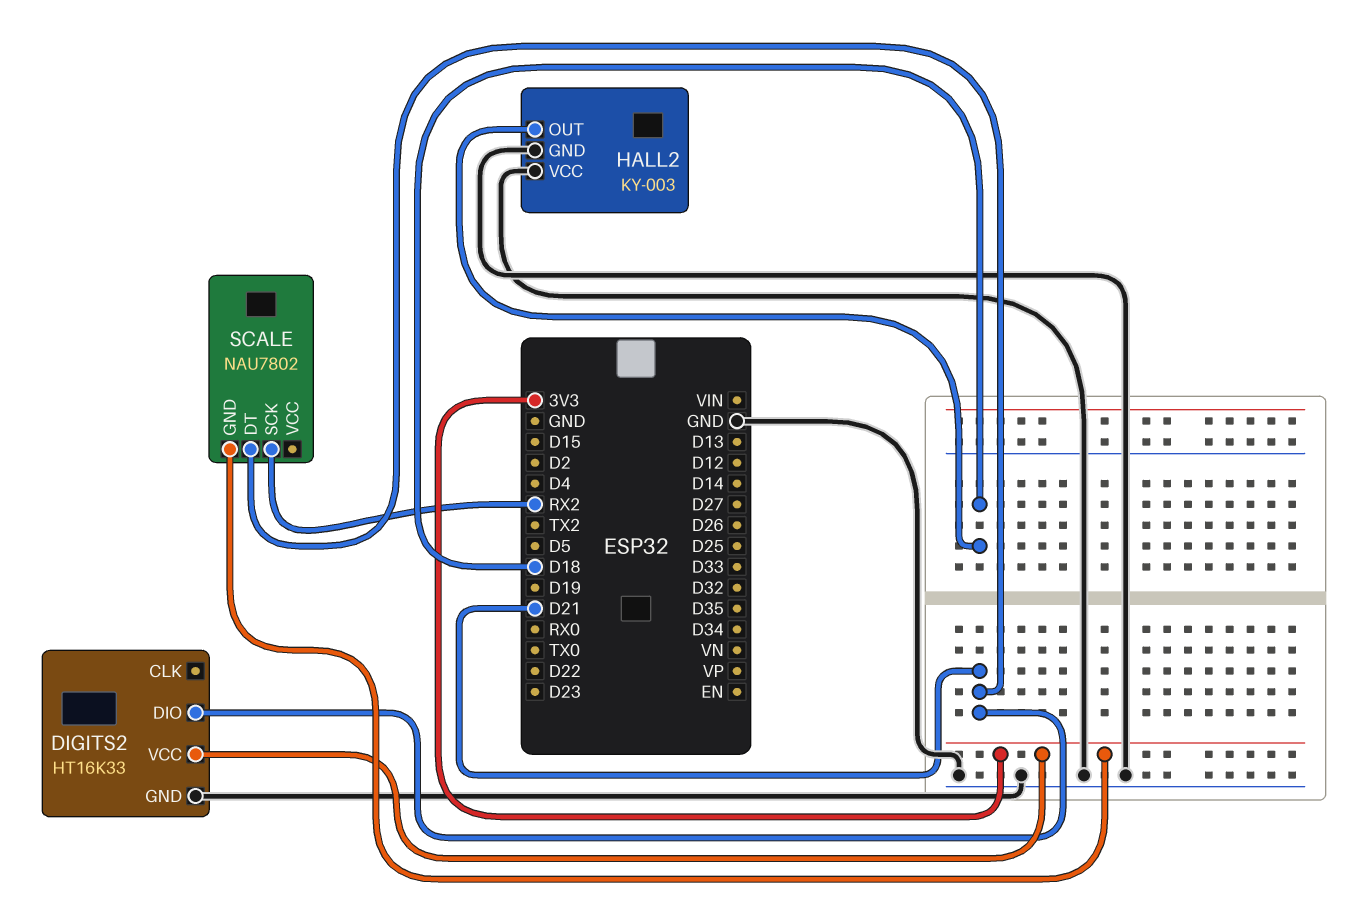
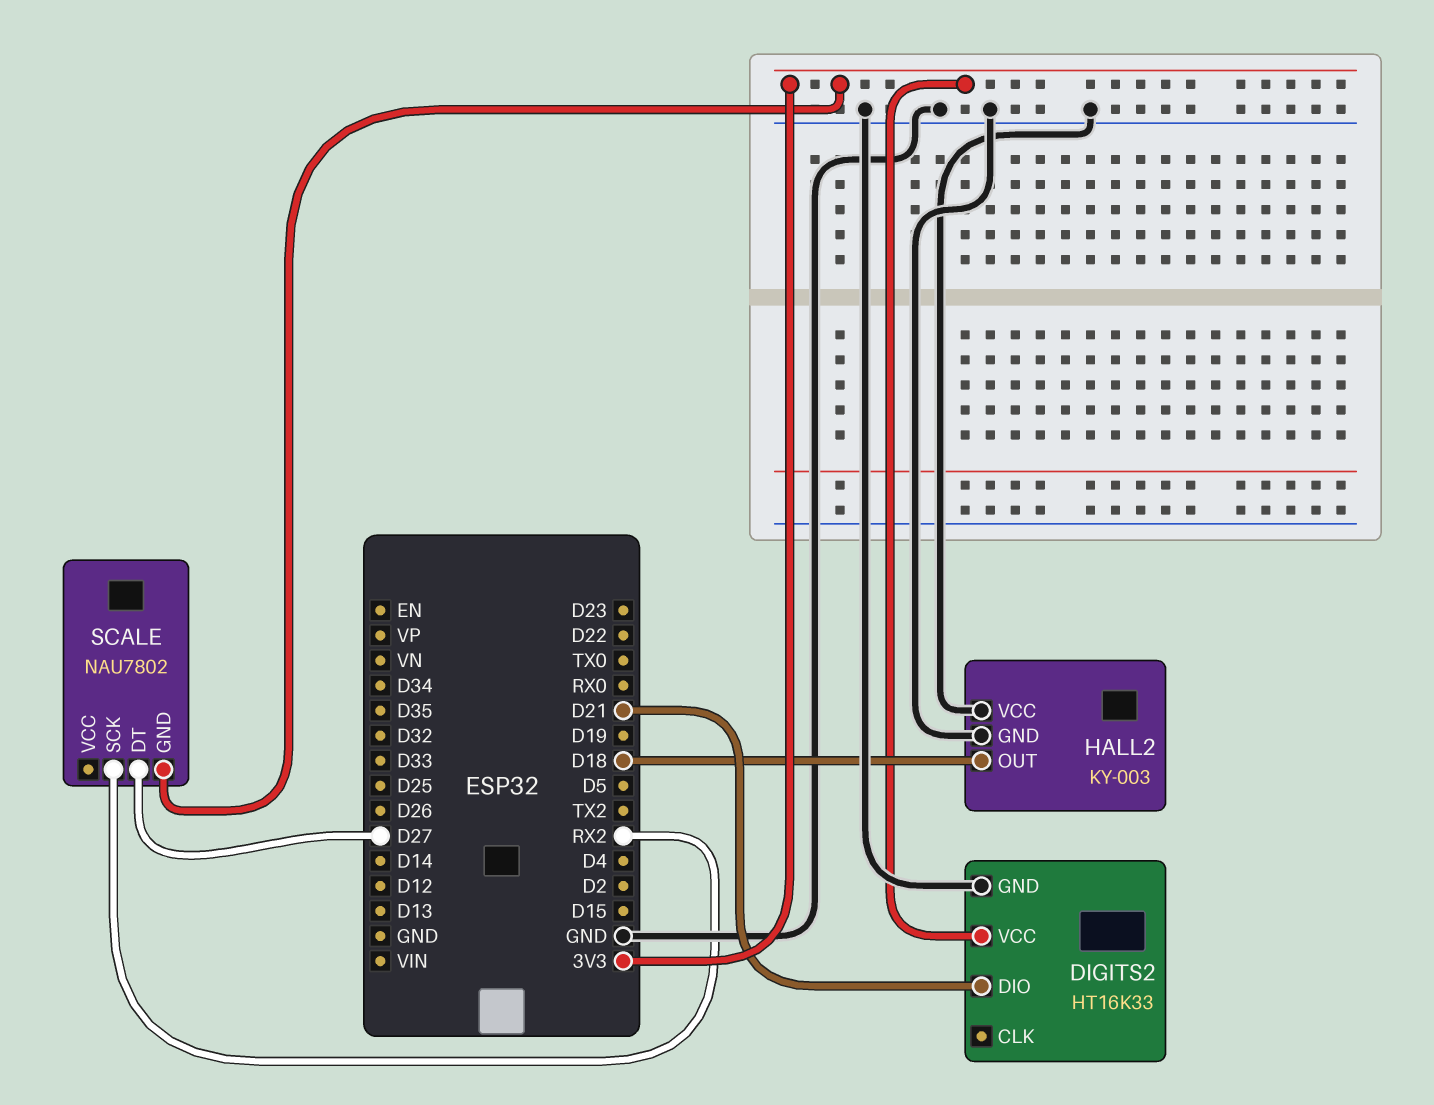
SCALE pin DT: D21 -> D27

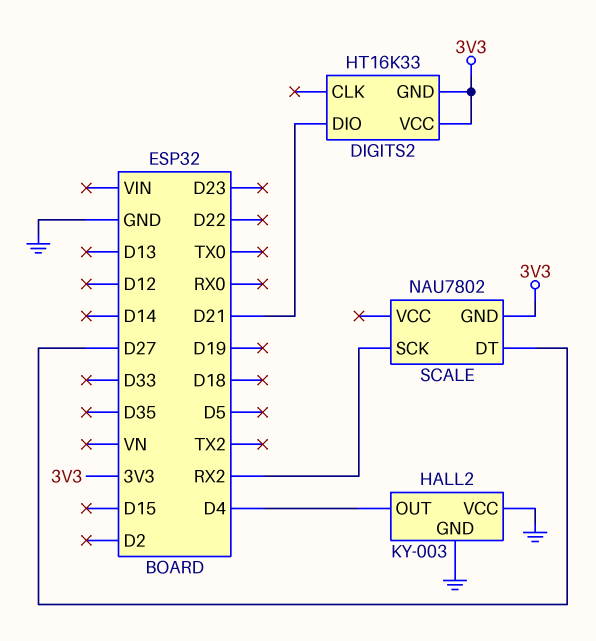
DIGITS2 pin GND: GND -> 3V3
HALL2 pin OUT: D18 -> D4

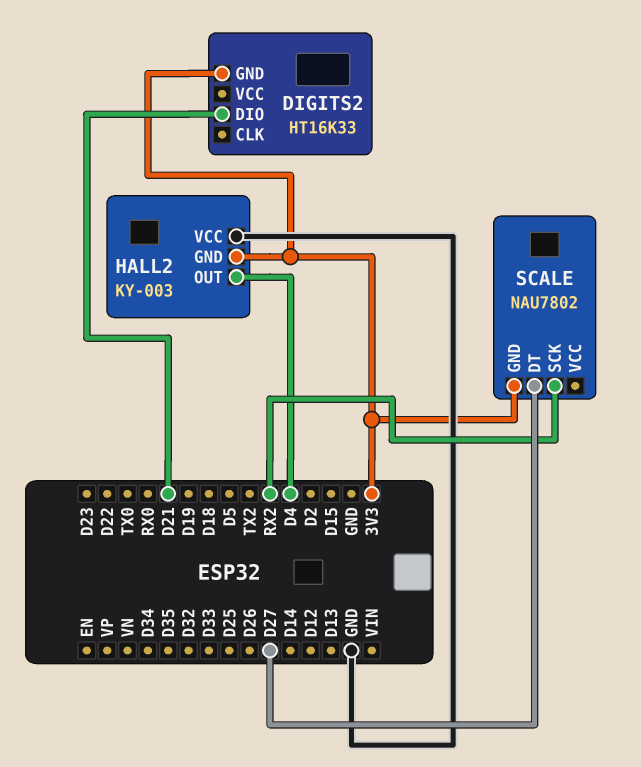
DIGITS2 pin VCC: 3V3 -> none
HALL2 pin GND: GND -> 3V3

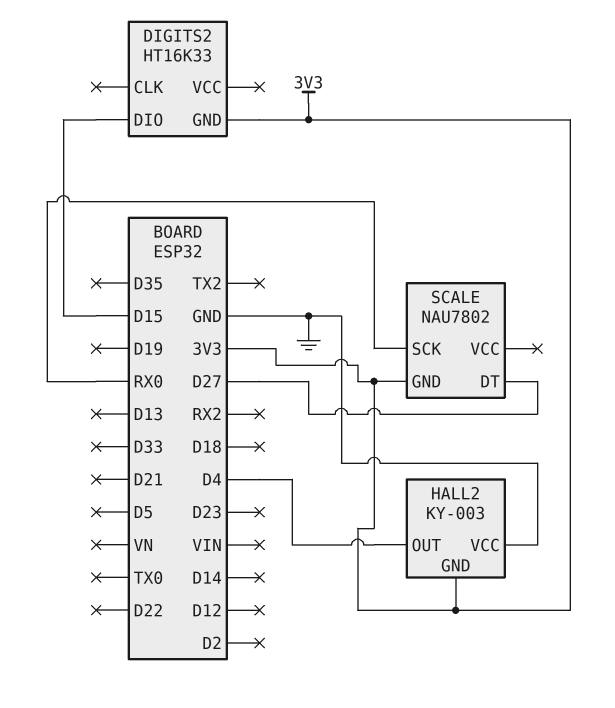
DIGITS2 pin DIO: D21 -> D15
SCALE pin SCK: RX2 -> RX0

